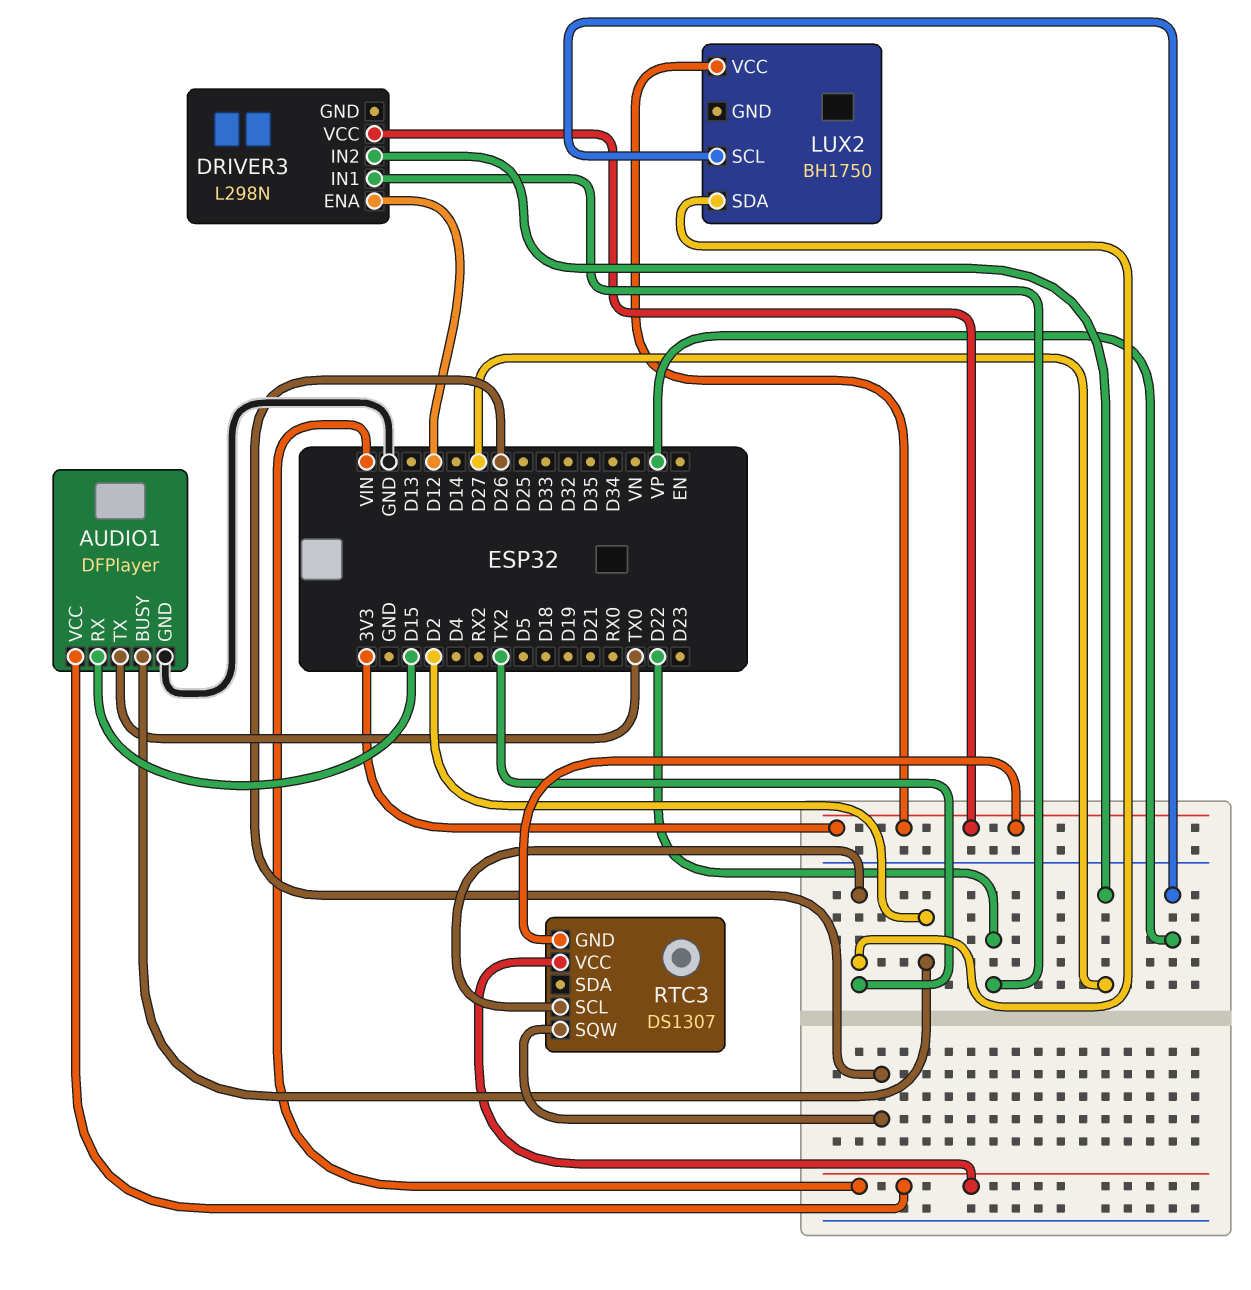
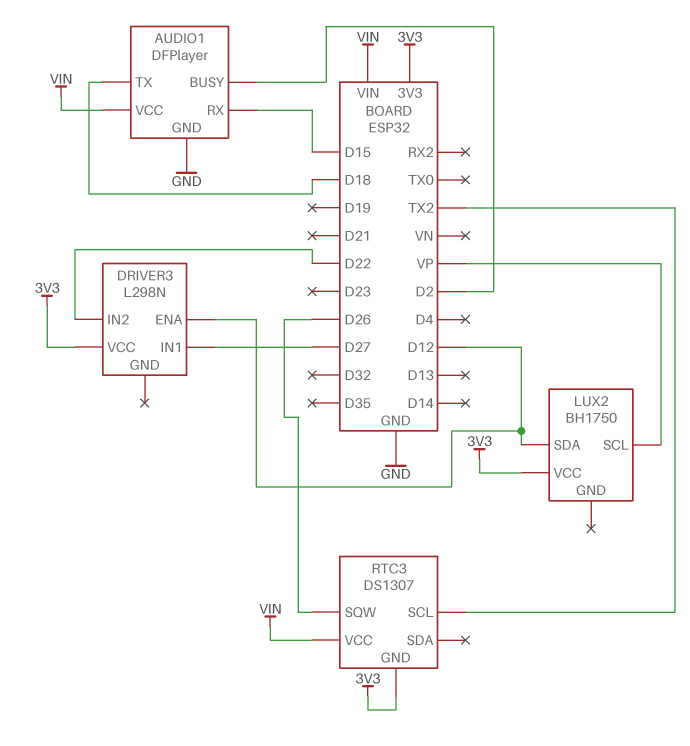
AUDIO1 pin TX: TX0 -> D18
DRIVER3 pin IN1: D22 -> D27
DRIVER3 pin IN2: D27 -> D22
LUX2 pin SDA: TX2 -> D12

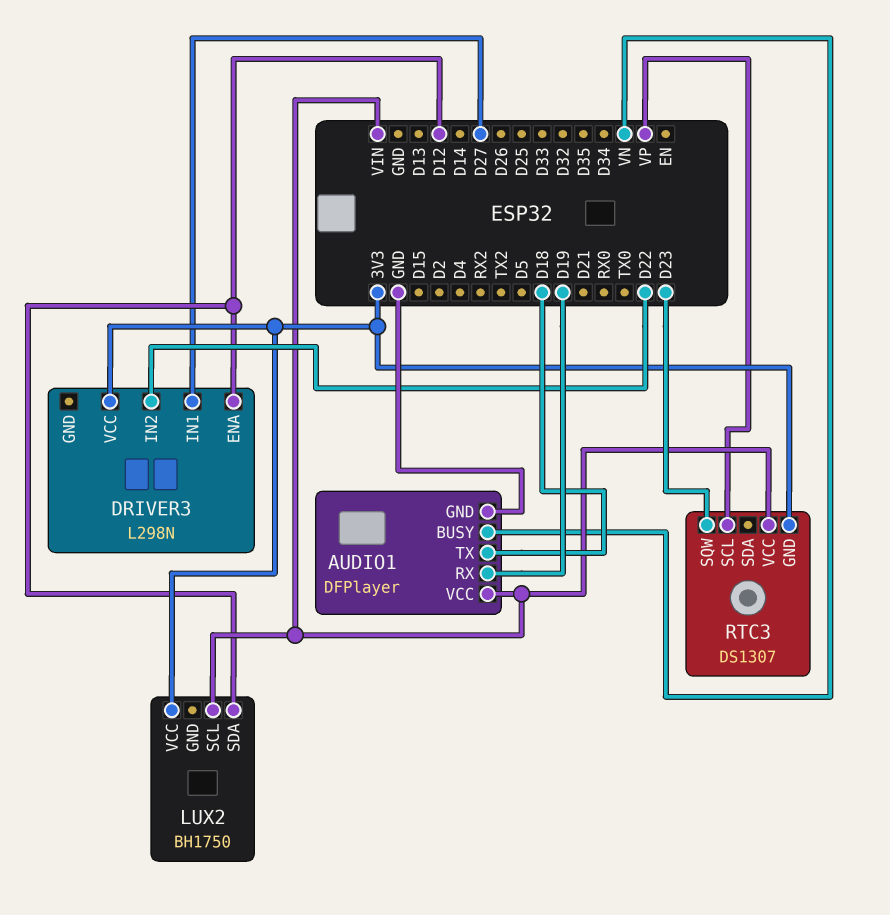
AUDIO1 pin BUSY: D2 -> VN
AUDIO1 pin RX: D15 -> D19
LUX2 pin SCL: VP -> VIN
RTC3 pin SCL: TX2 -> VP
RTC3 pin SQW: D26 -> D23

